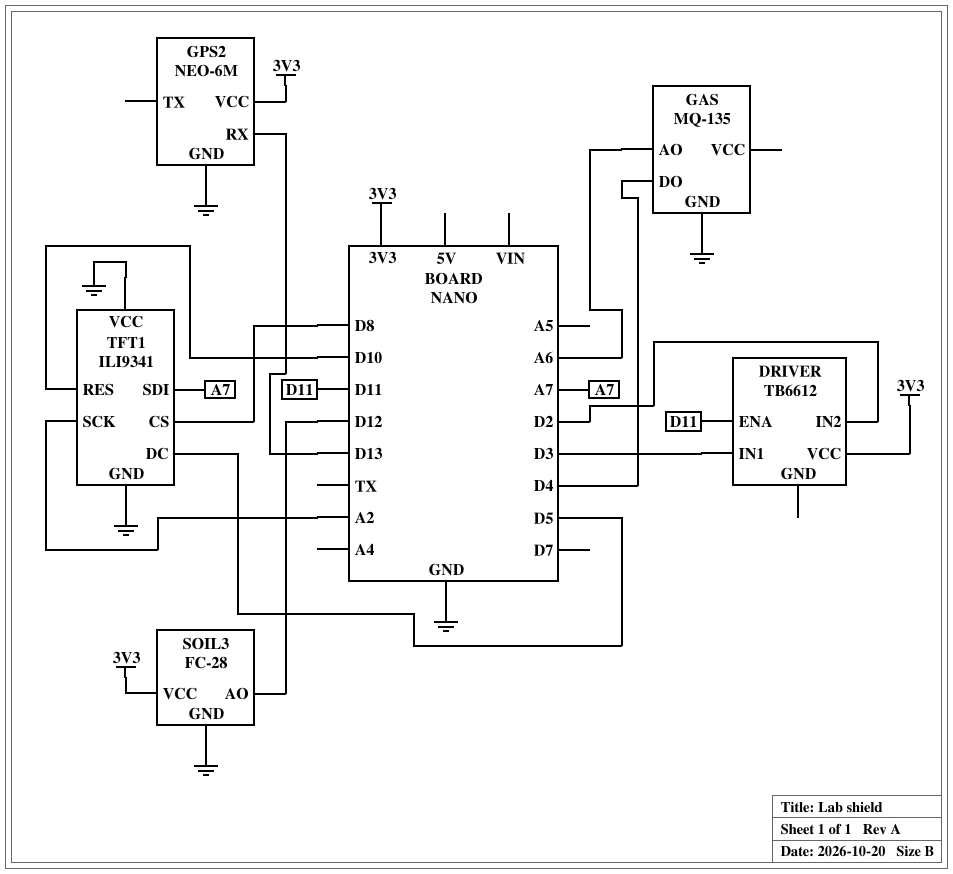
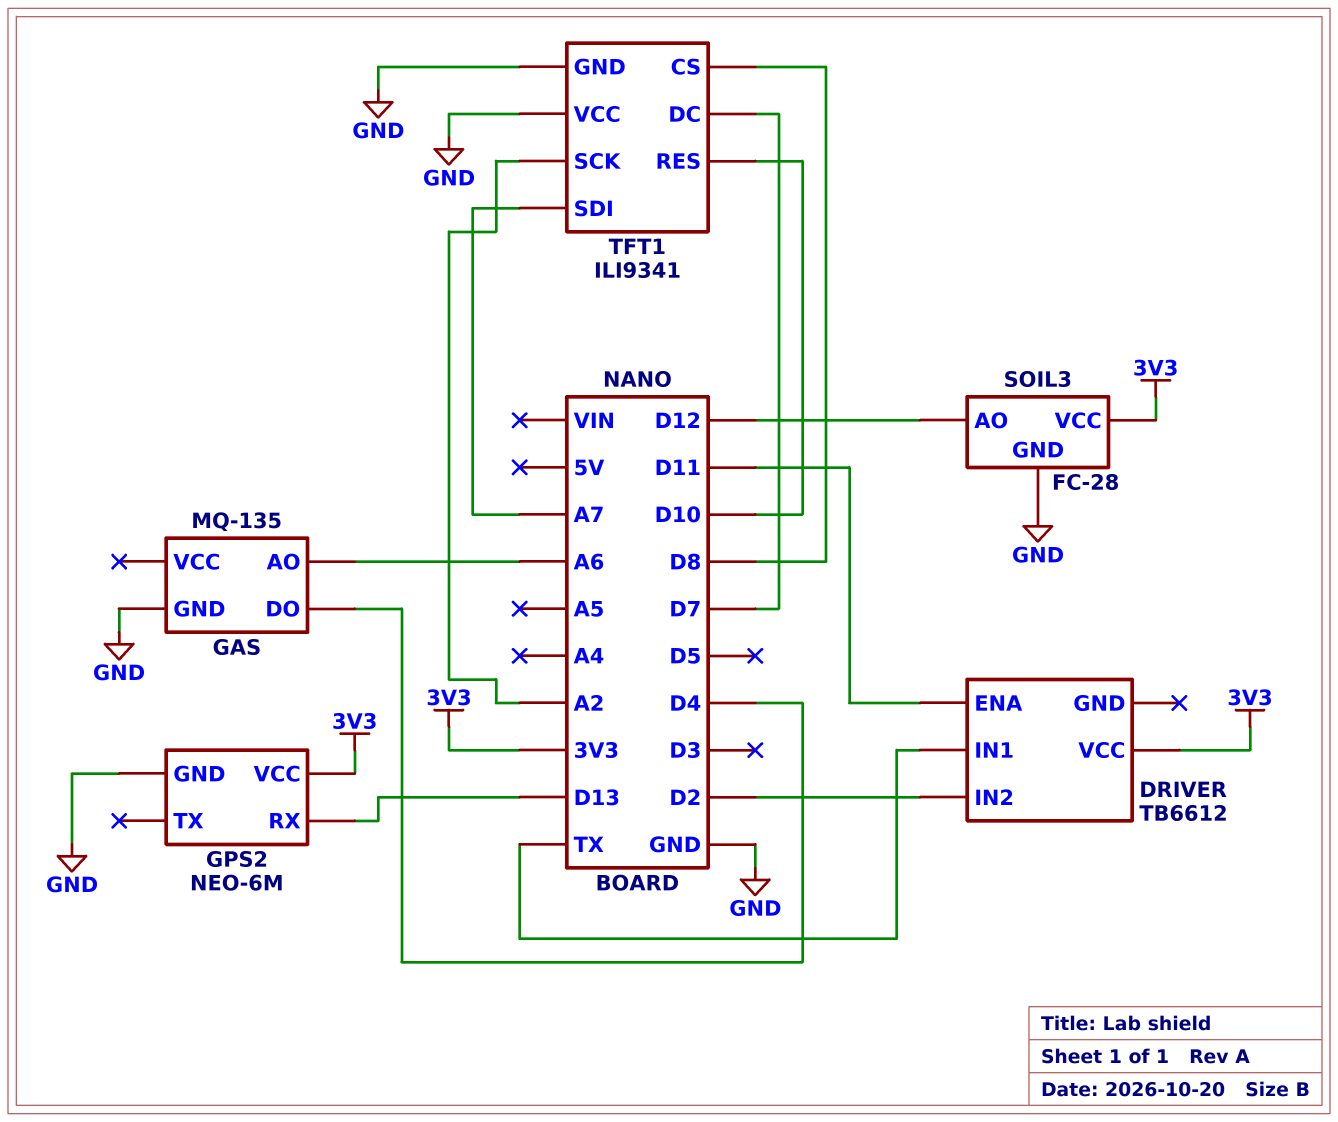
DRIVER pin IN1: D3 -> TX
TFT1 pin DC: D5 -> D7

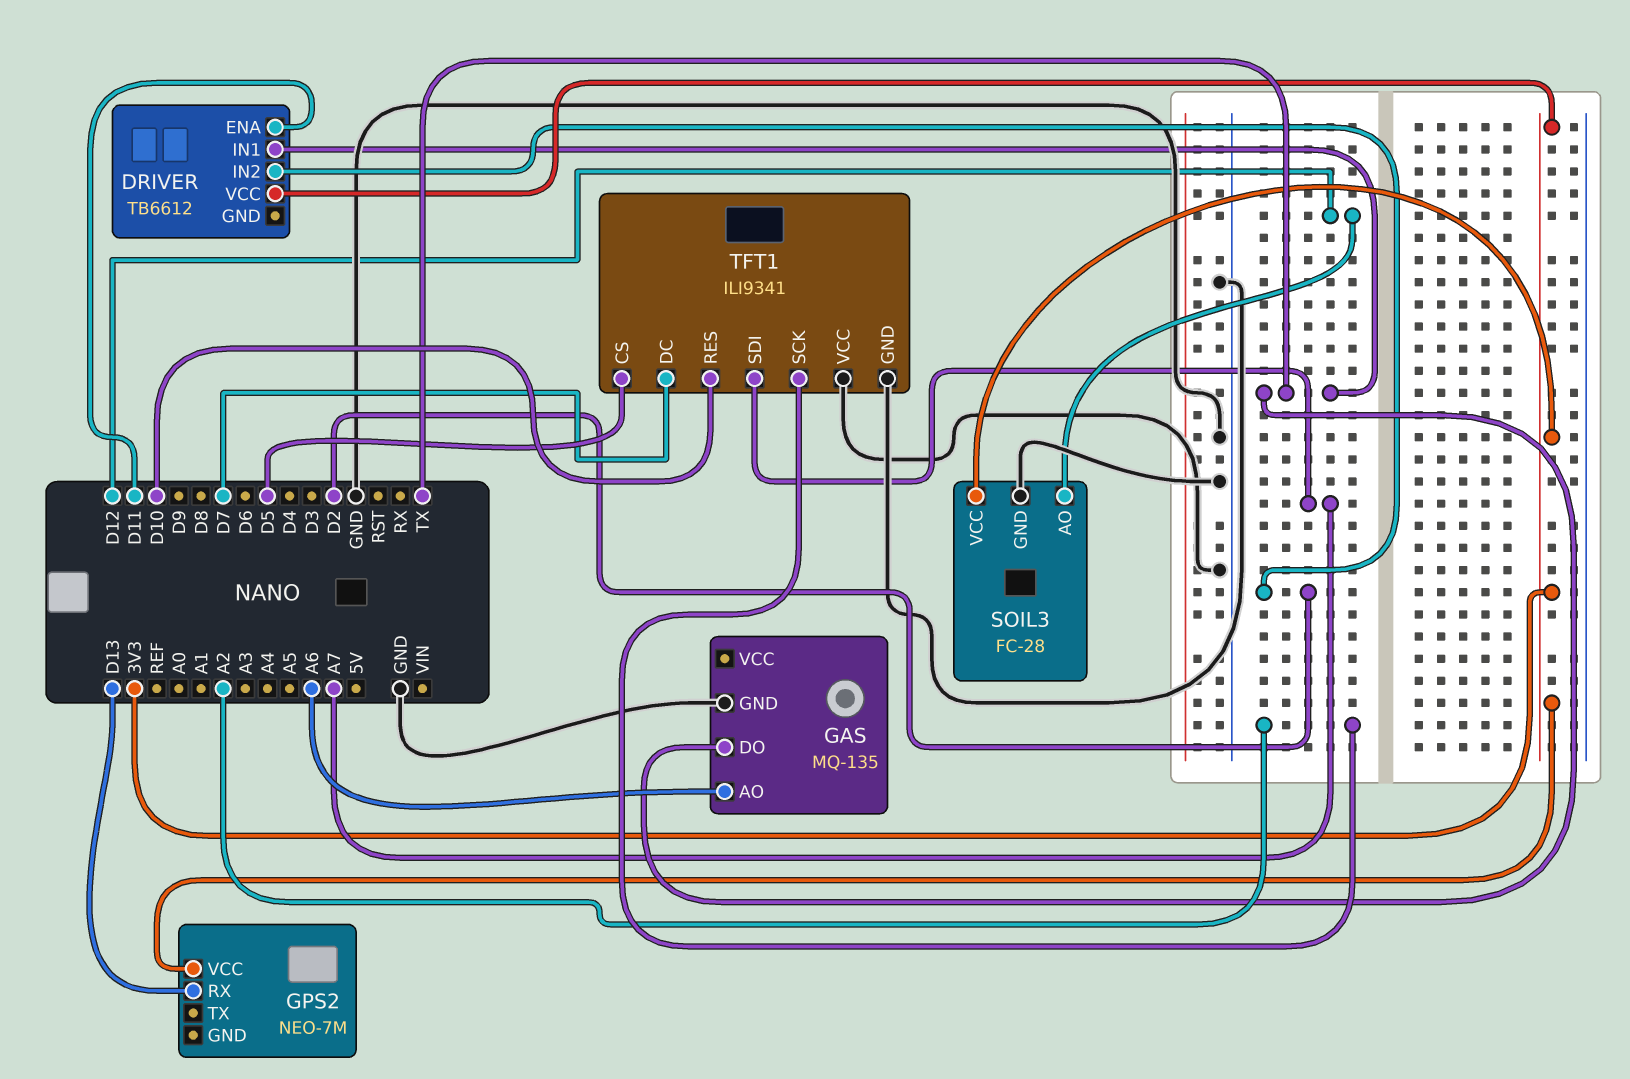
GAS pin DO: D4 -> TX
GPS2: NEO-6M -> NEO-7M
GPS2 pin GND: GND -> none
TFT1 pin CS: D8 -> D5

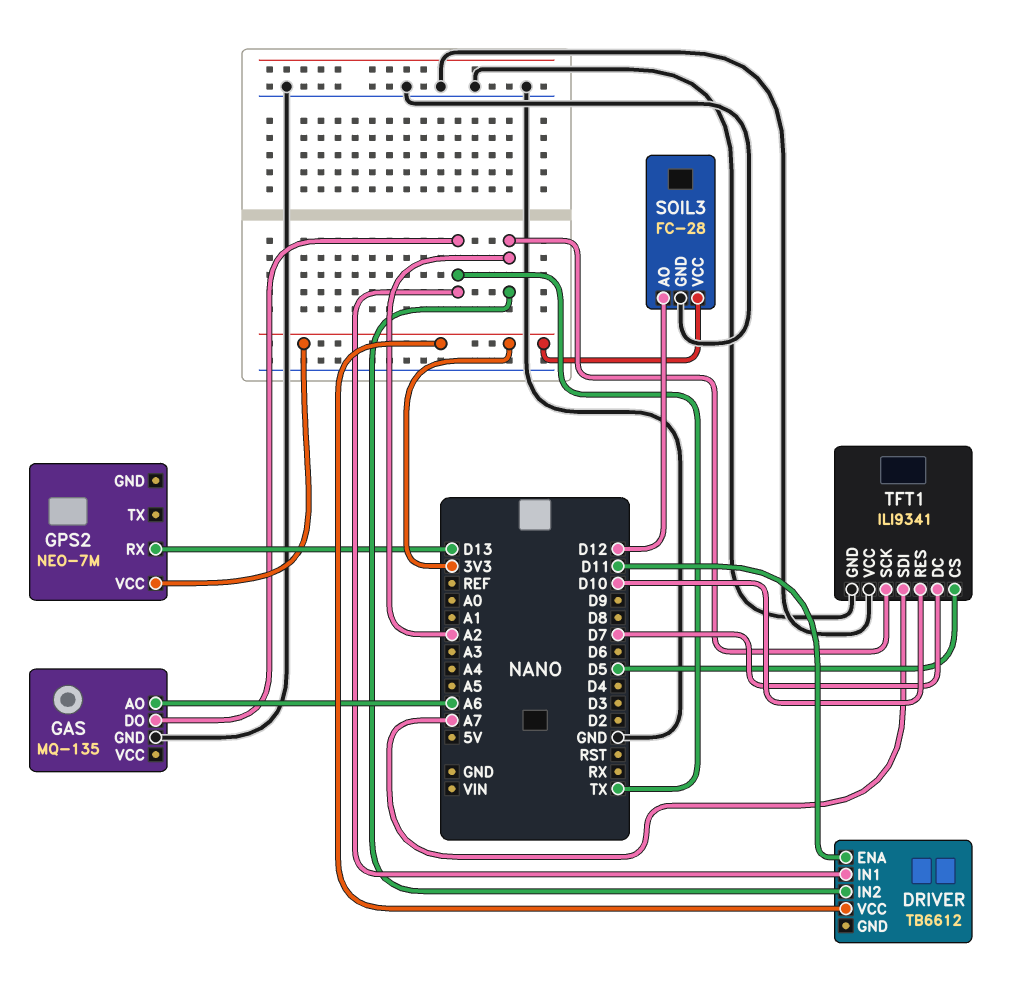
DRIVER pin IN2: D2 -> A2

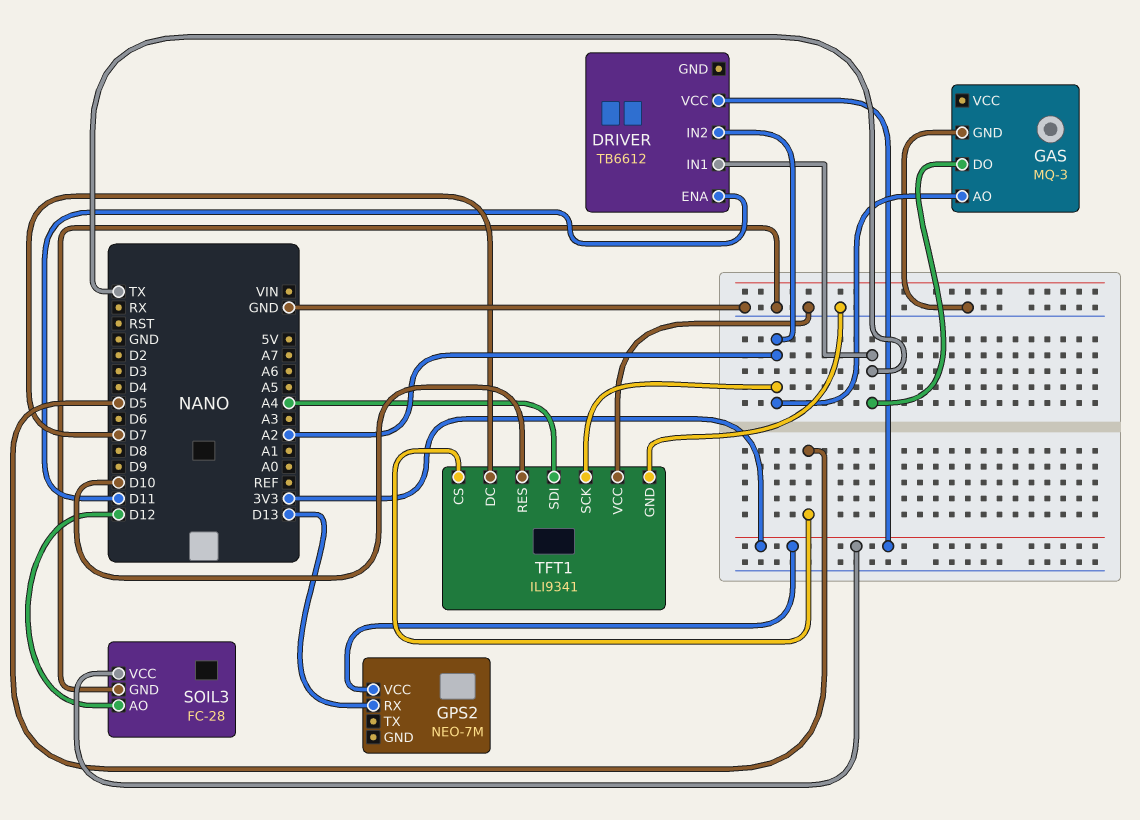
GAS: MQ-135 -> MQ-3
GAS pin AO: A6 -> A2
TFT1 pin SDI: A7 -> A4

